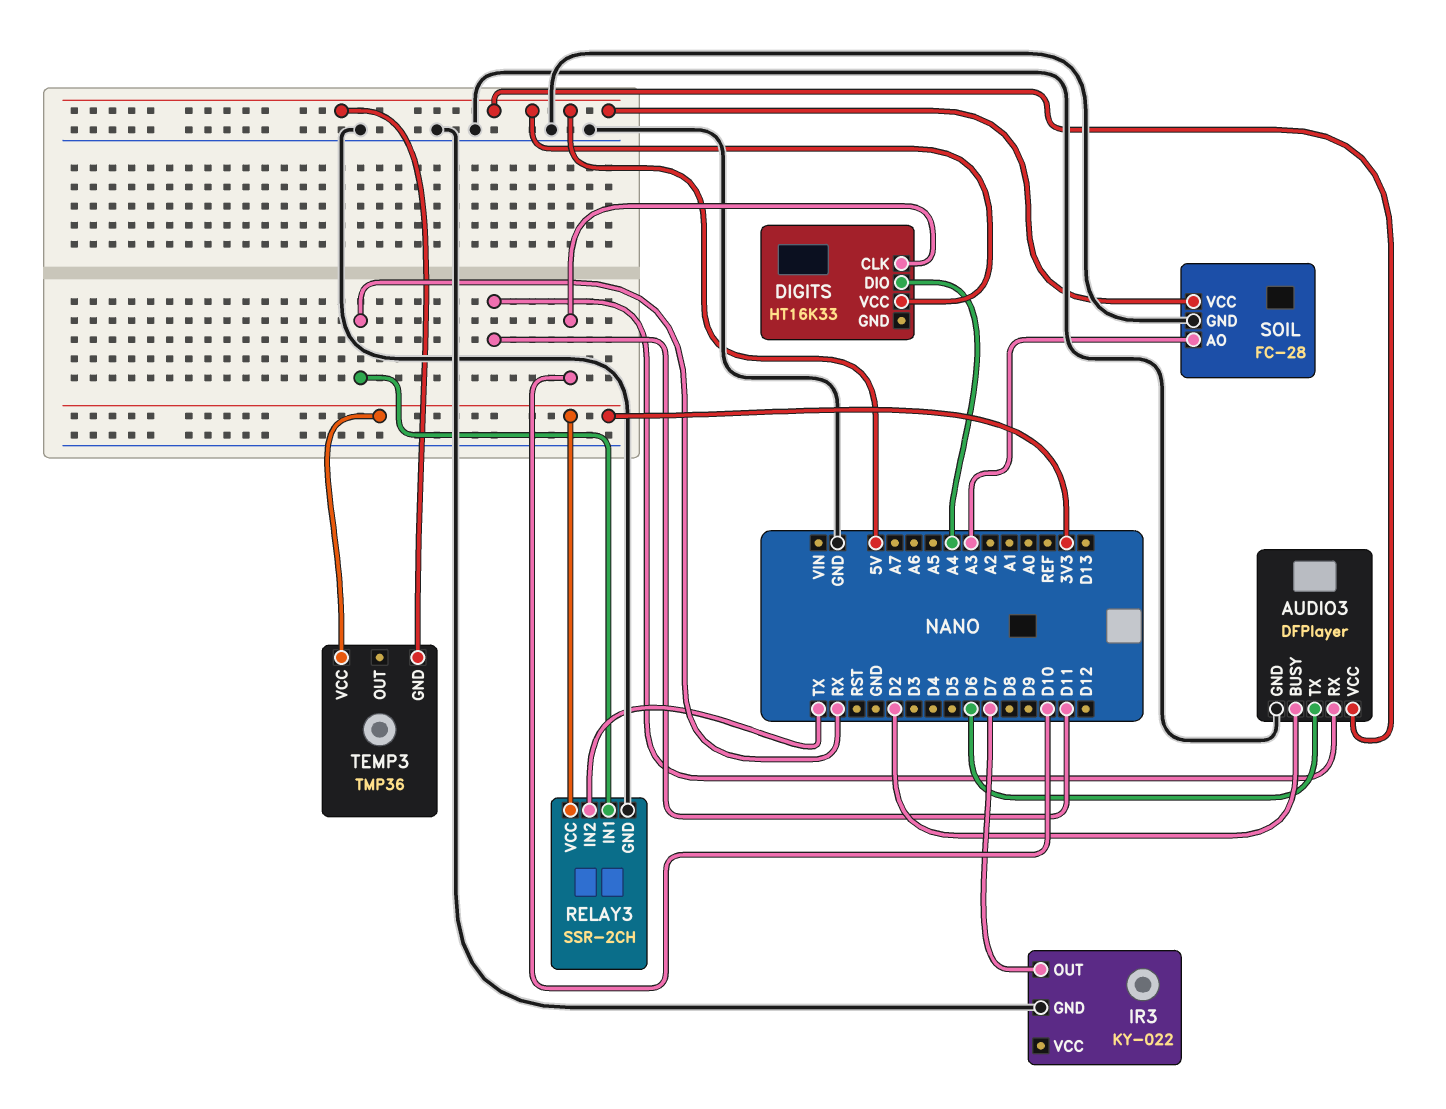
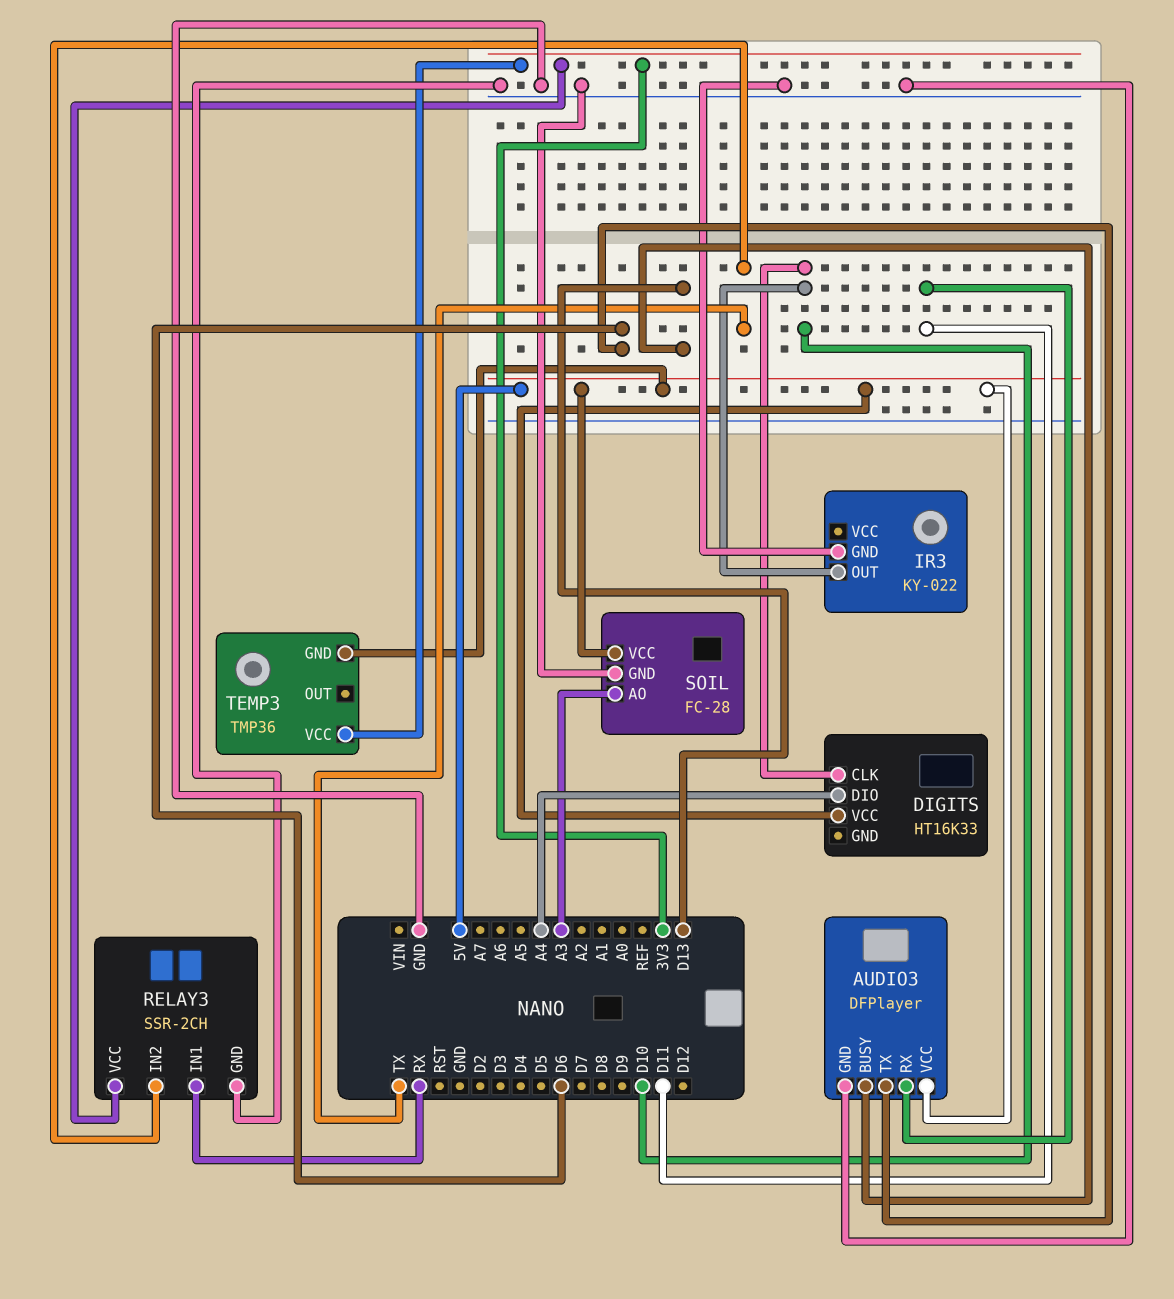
AUDIO3 pin BUSY: D2 -> D13
IR3 pin OUT: D7 -> D10

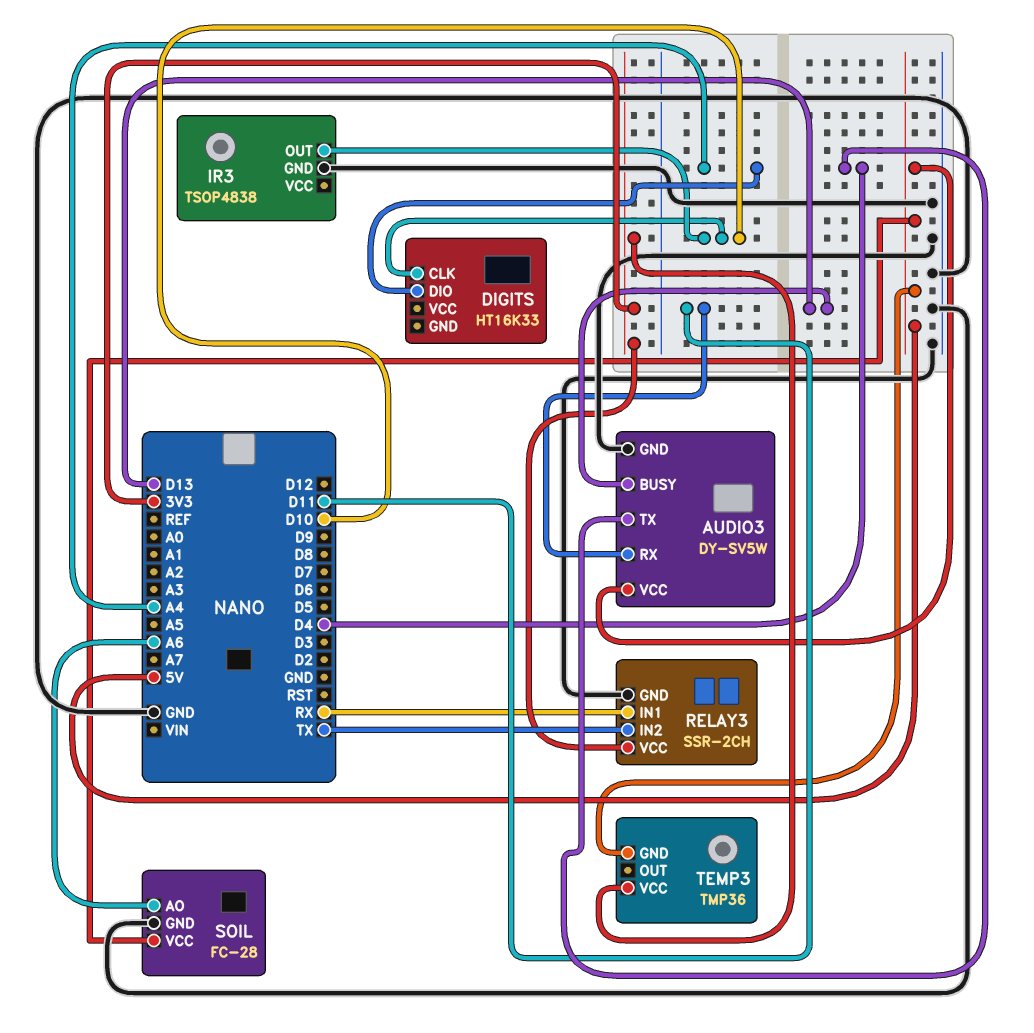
AUDIO3: DFPlayer -> DY-SV5W
AUDIO3 pin TX: D6 -> D4
DIGITS pin VCC: 5V -> none
IR3: KY-022 -> TSOP4838
SOIL pin AO: A3 -> A6

